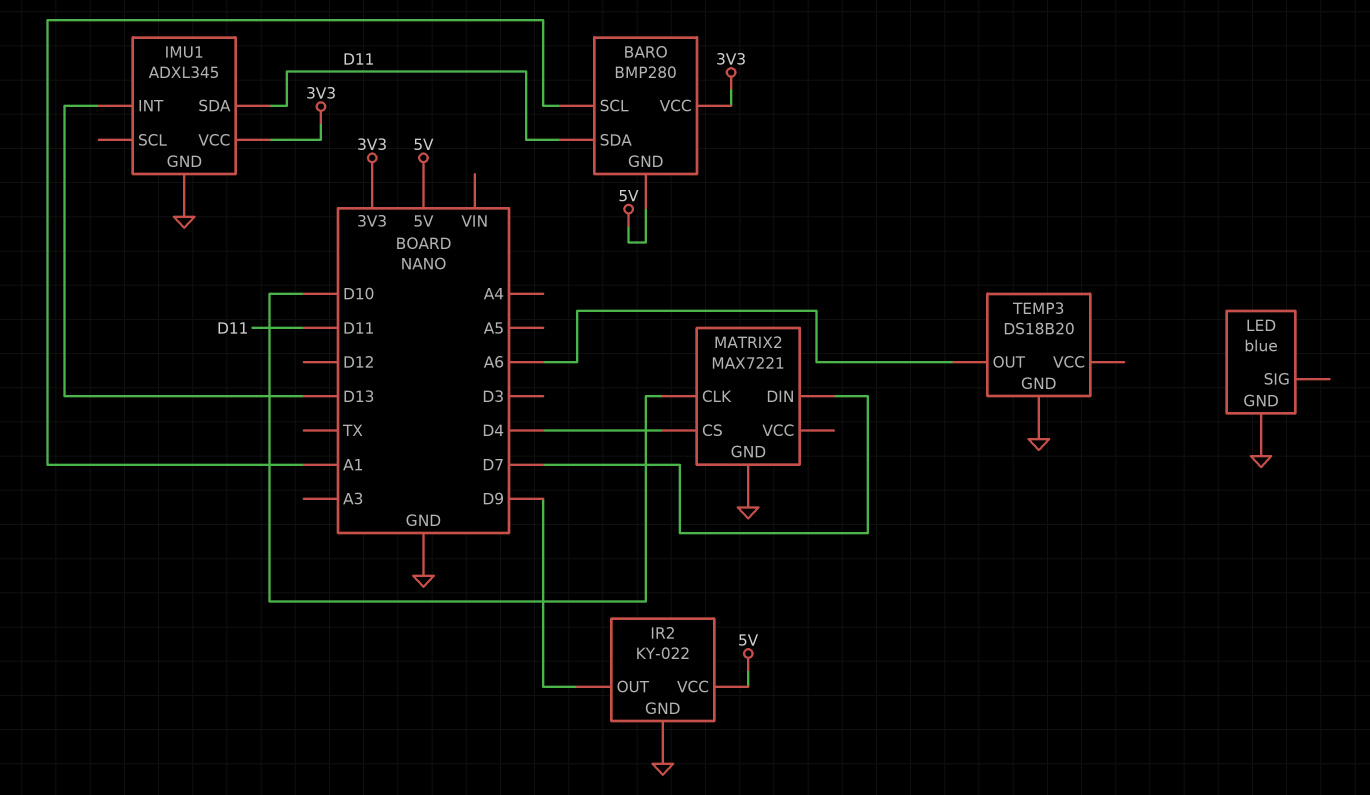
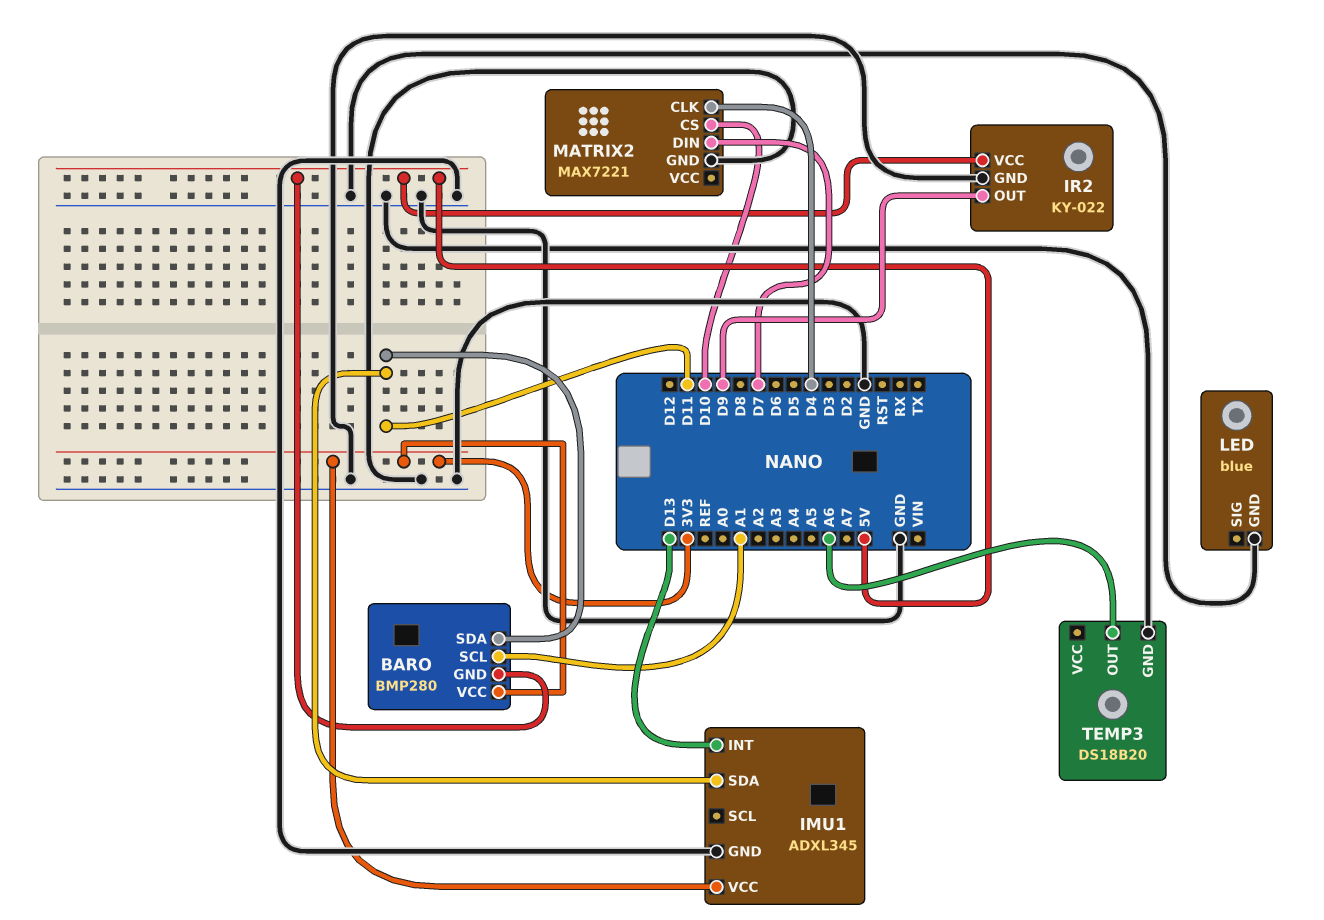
MATRIX2 pin CLK: D10 -> D4
MATRIX2 pin CS: D4 -> D10

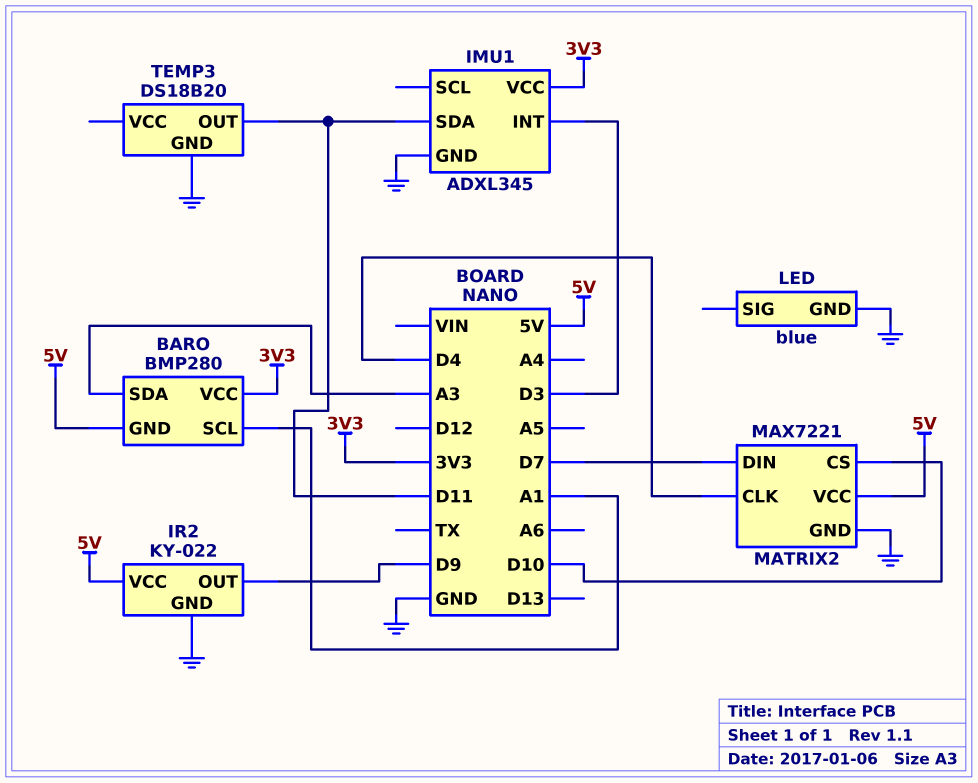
BARO pin SDA: D11 -> A3
IMU1 pin INT: D13 -> D3
MATRIX2 pin VCC: none -> 5V
TEMP3 pin OUT: A6 -> D11

